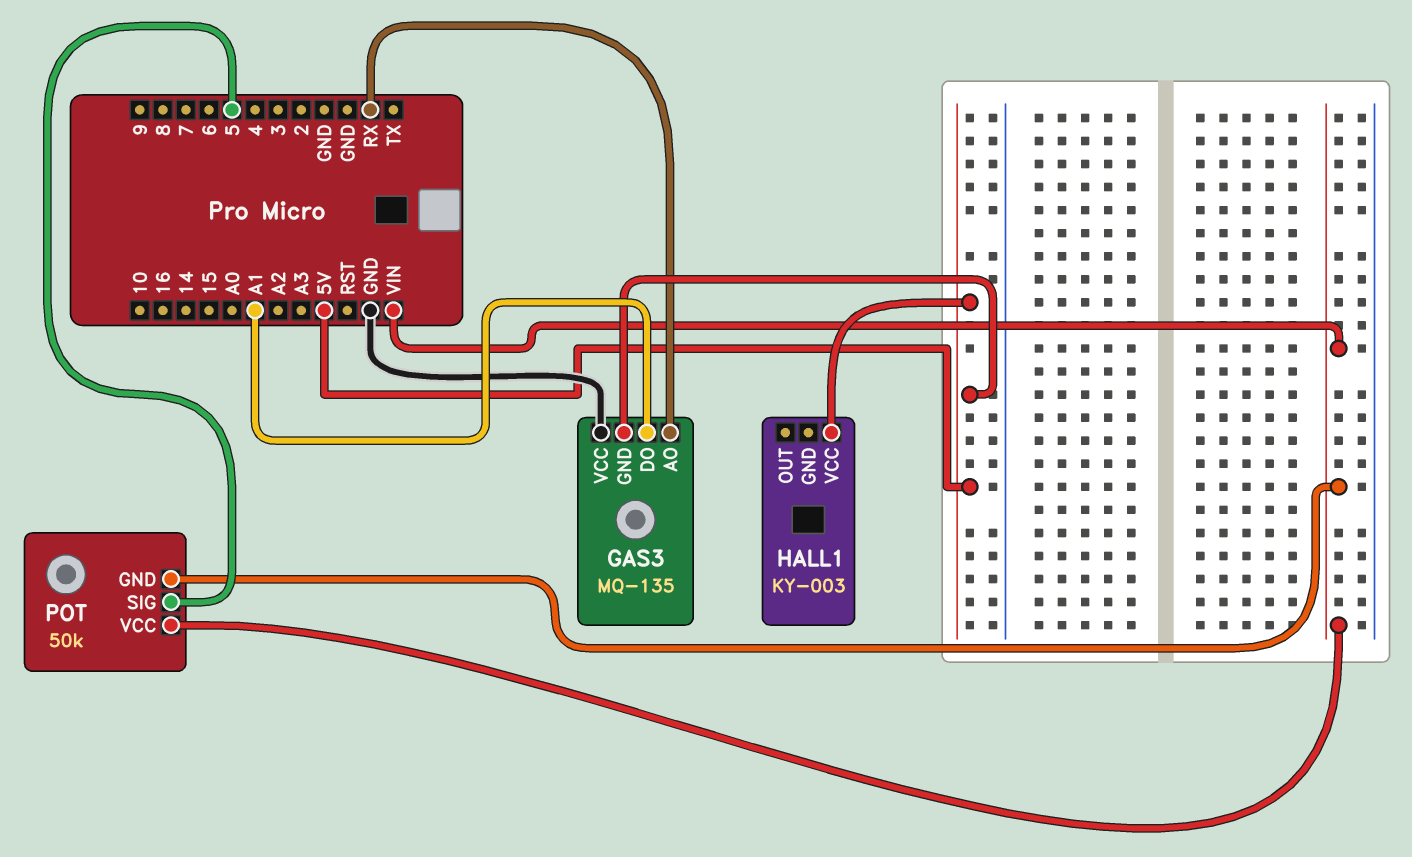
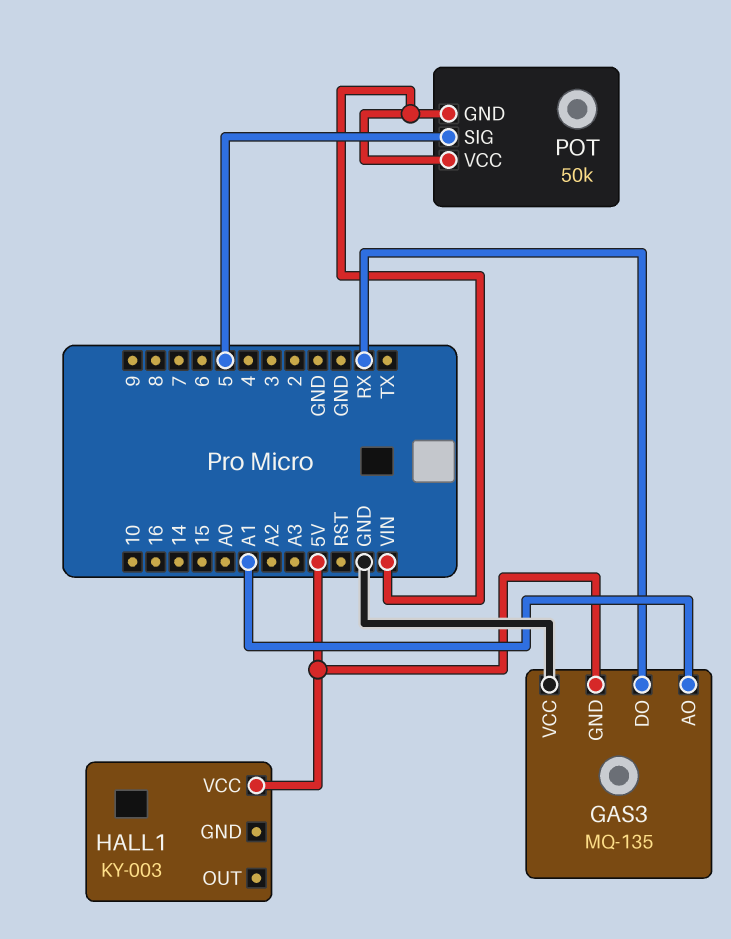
GAS3 pin AO: RX -> A1
GAS3 pin DO: A1 -> RX

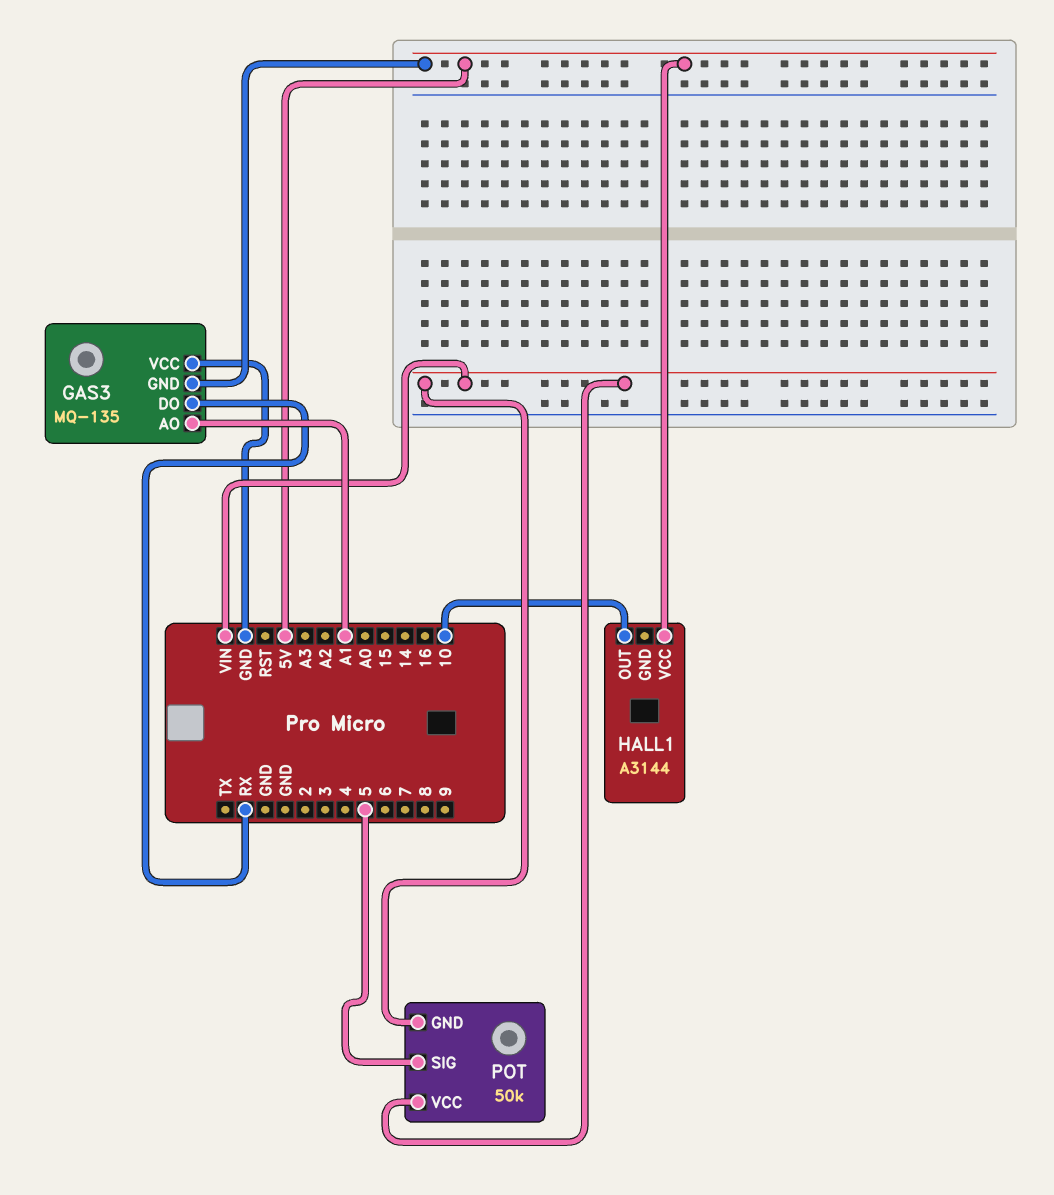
HALL1: KY-003 -> A3144
HALL1 pin OUT: none -> 10

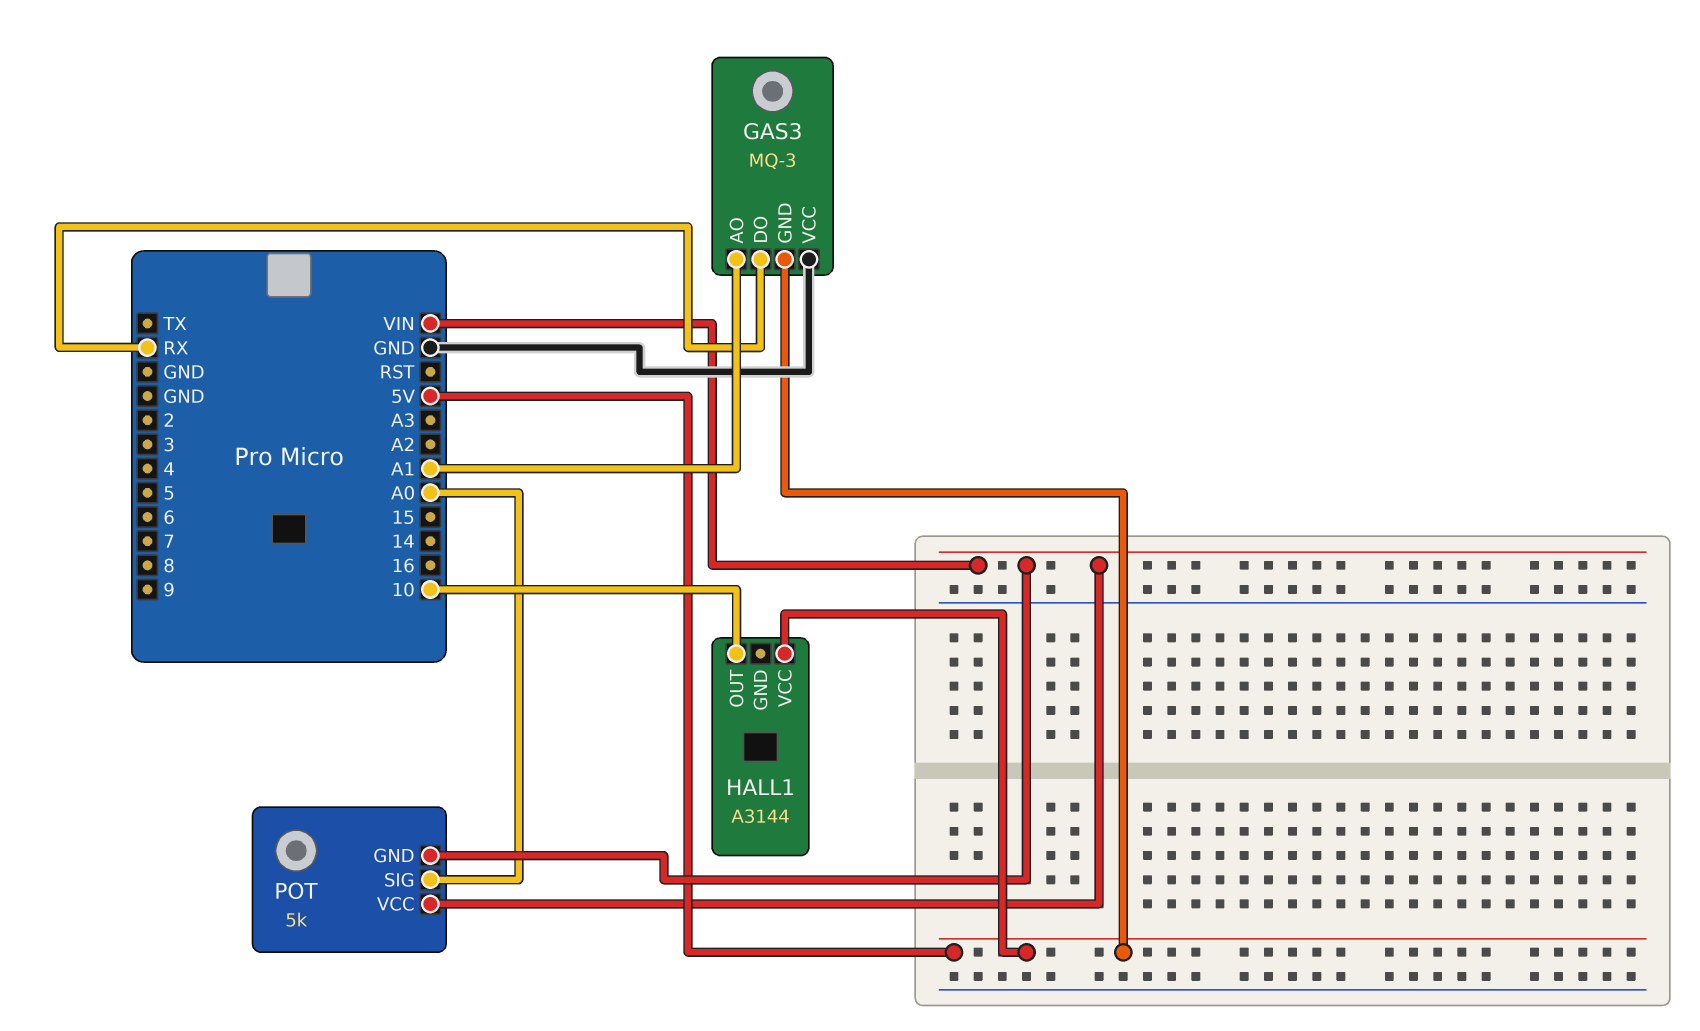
GAS3: MQ-135 -> MQ-3
POT: 50k -> 5k
POT pin SIG: 5 -> A0

